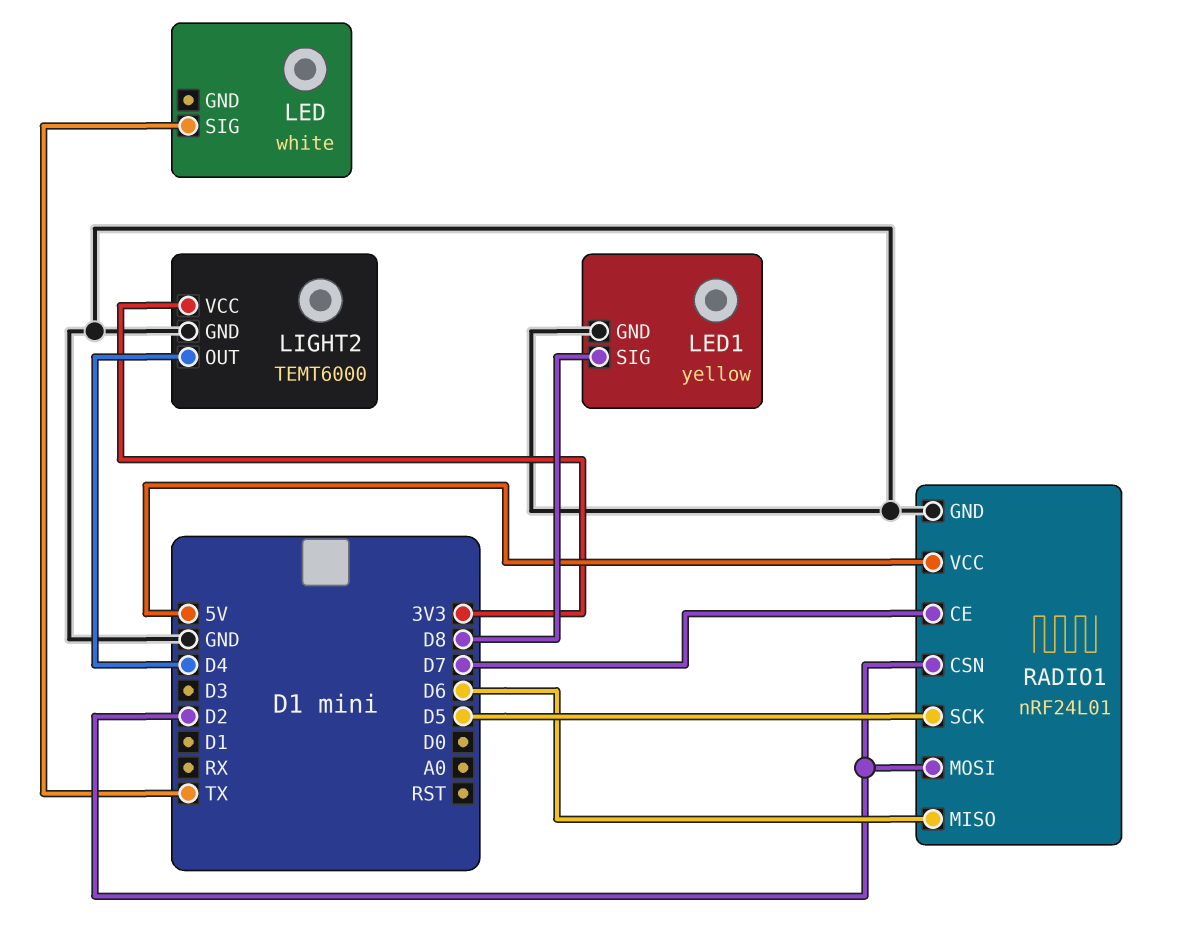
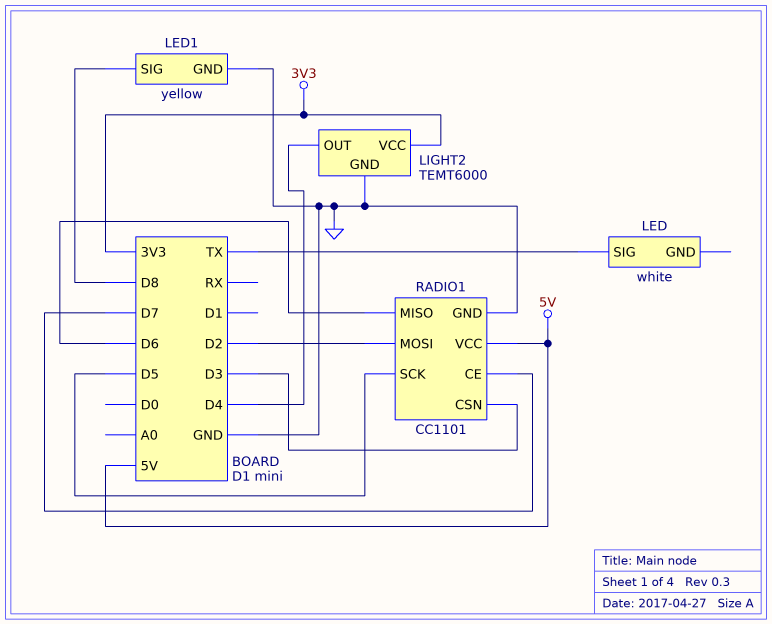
RADIO1: nRF24L01 -> CC1101
RADIO1 pin CSN: D2 -> D3

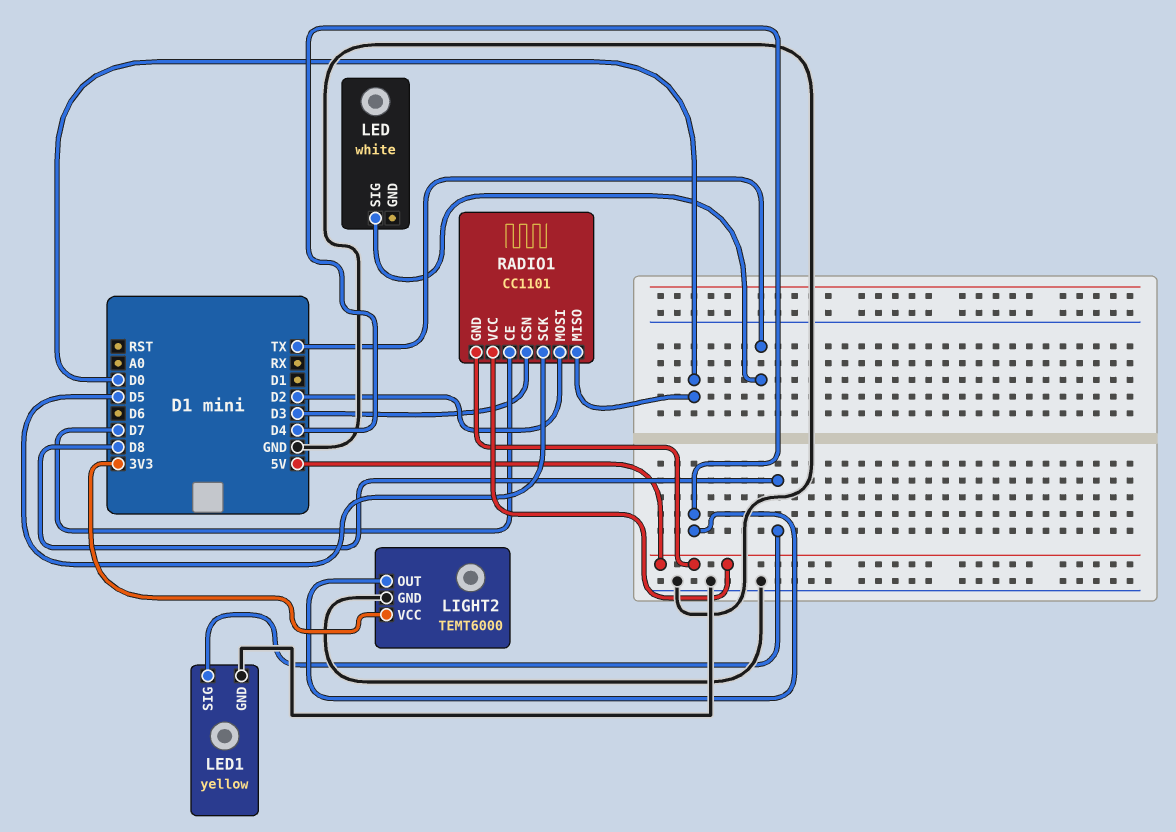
RADIO1 pin GND: GND -> 5V
RADIO1 pin MISO: D6 -> D0

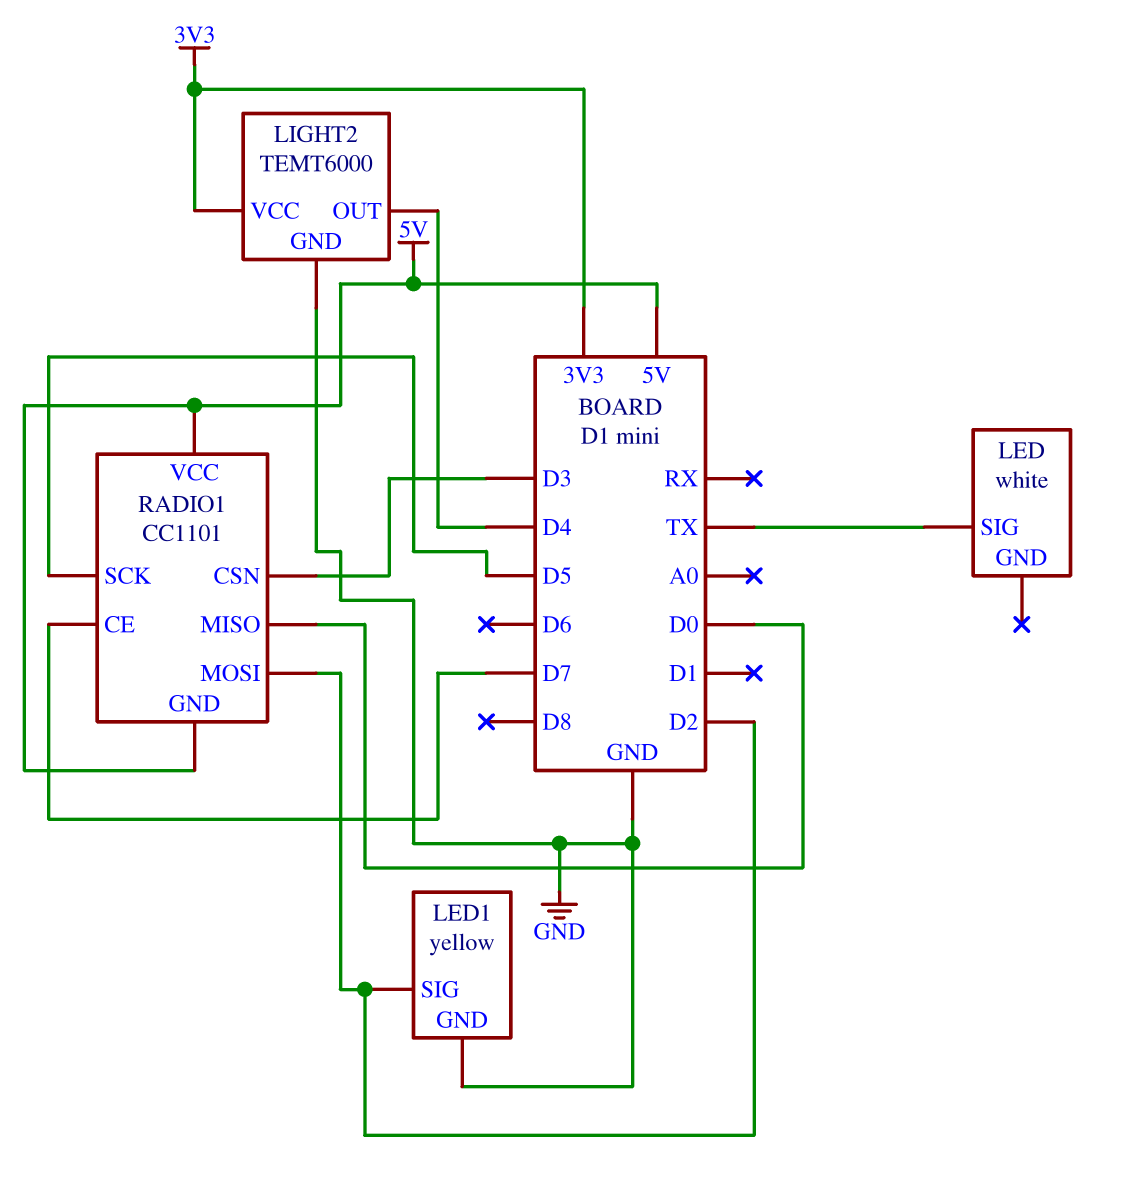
LED1 pin SIG: D8 -> D2

